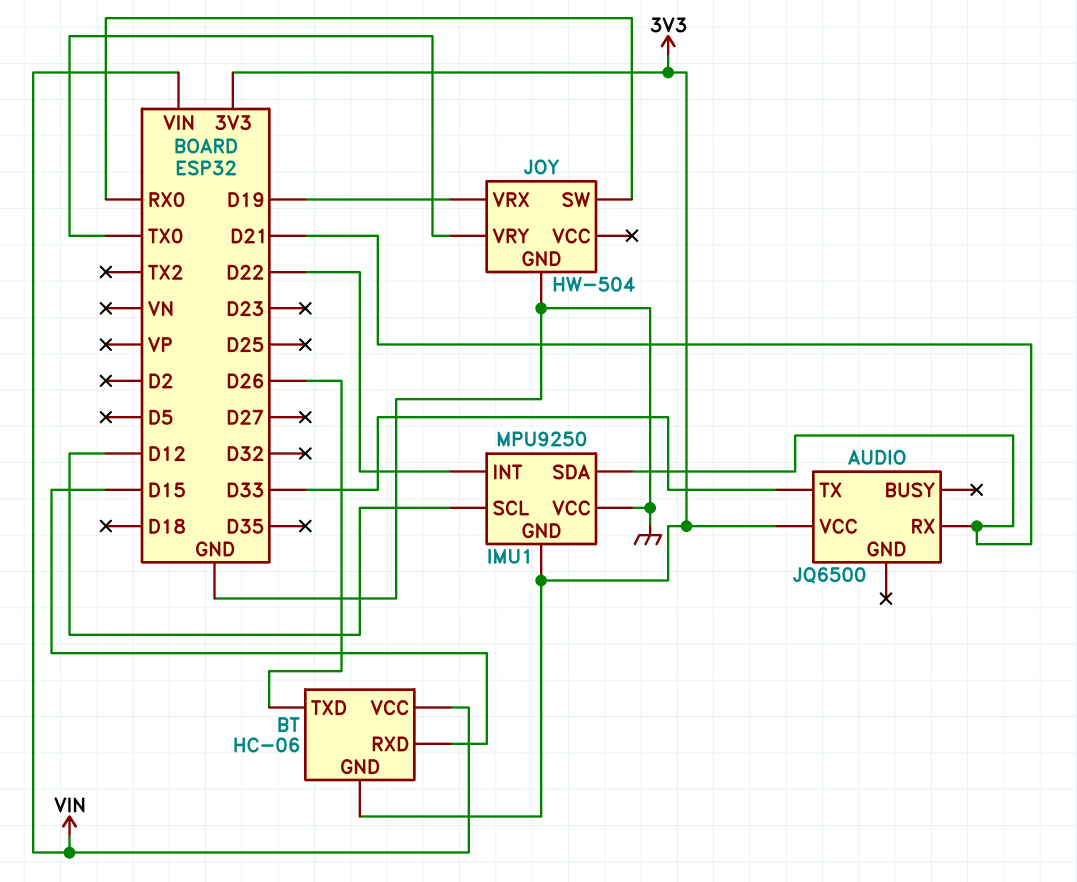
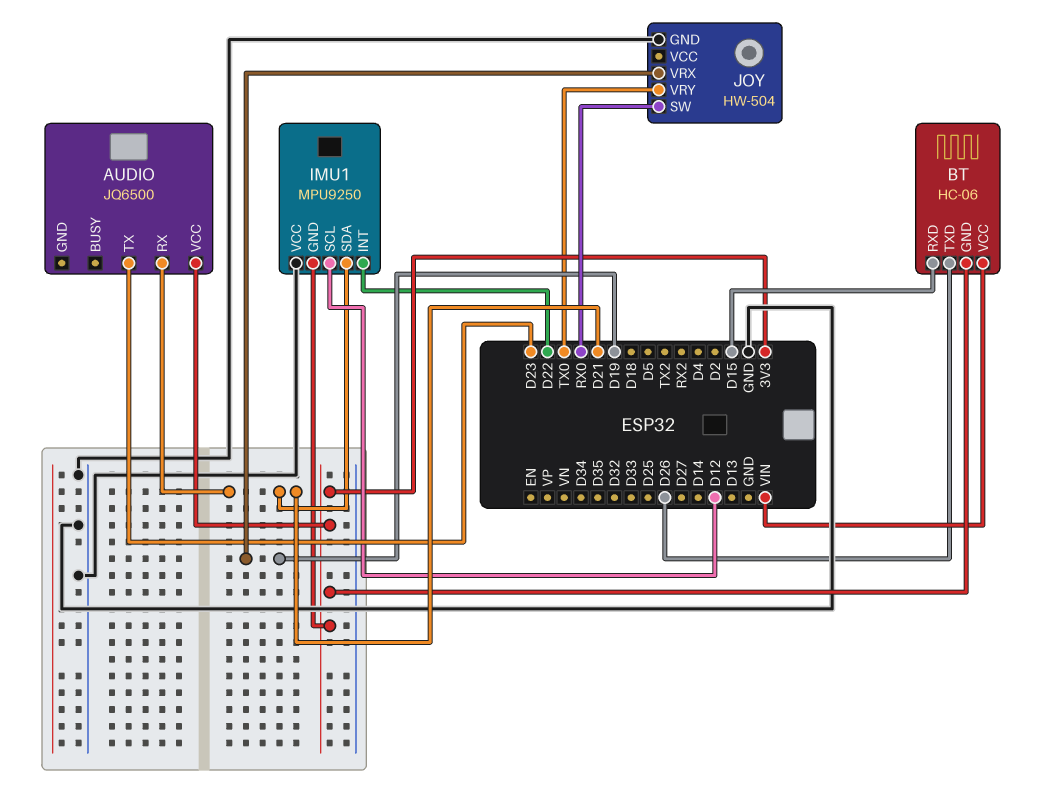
AUDIO pin TX: D33 -> D23

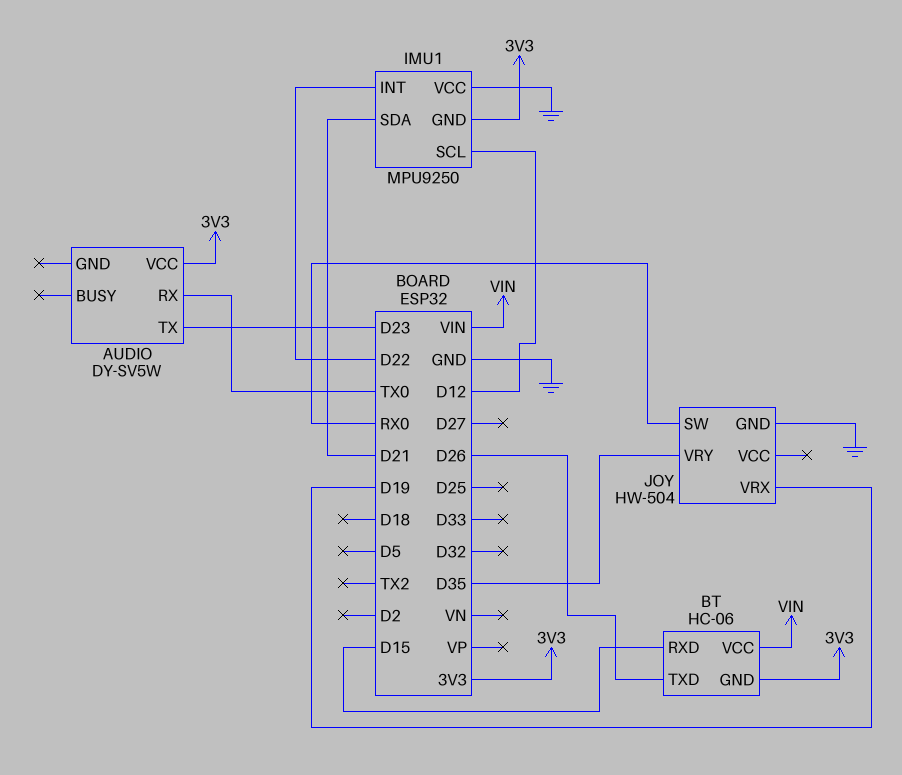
AUDIO: JQ6500 -> DY-SV5W
AUDIO pin RX: D21 -> TX0
JOY pin VRY: TX0 -> D35

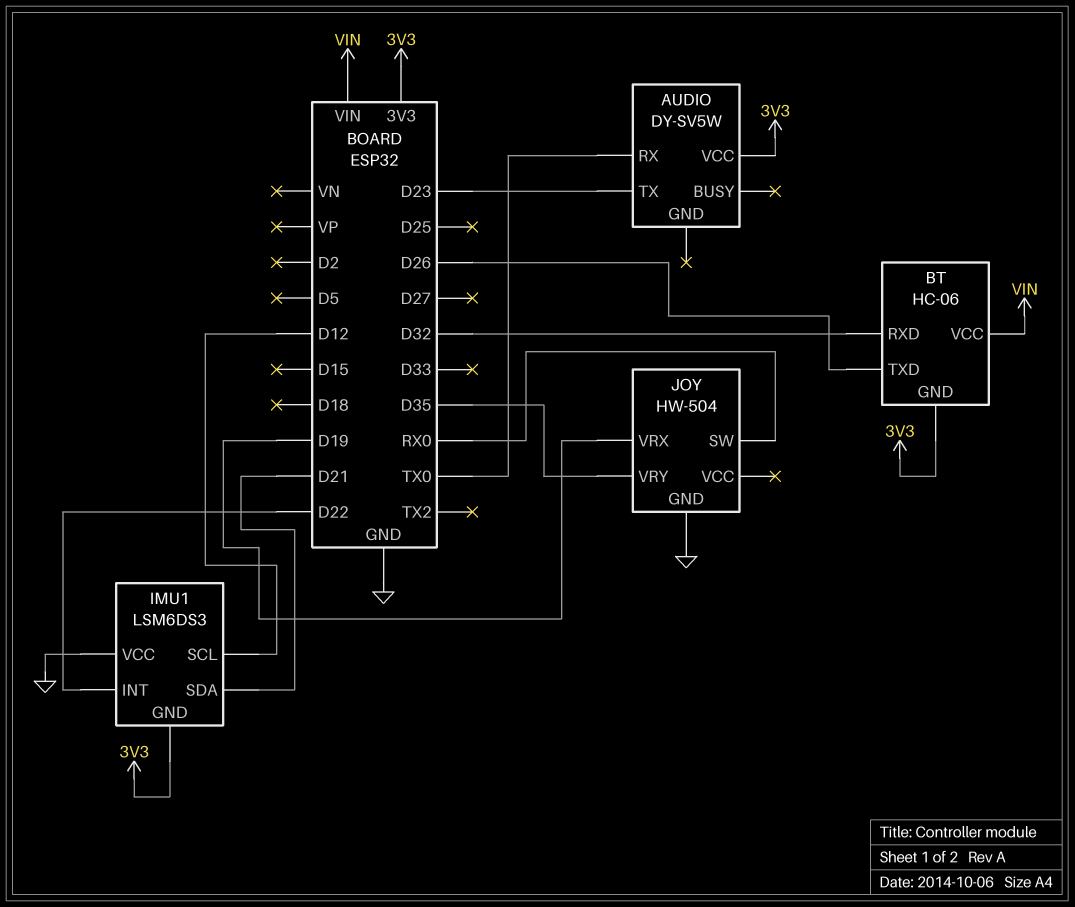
BT pin RXD: D15 -> D32
IMU1: MPU9250 -> LSM6DS3

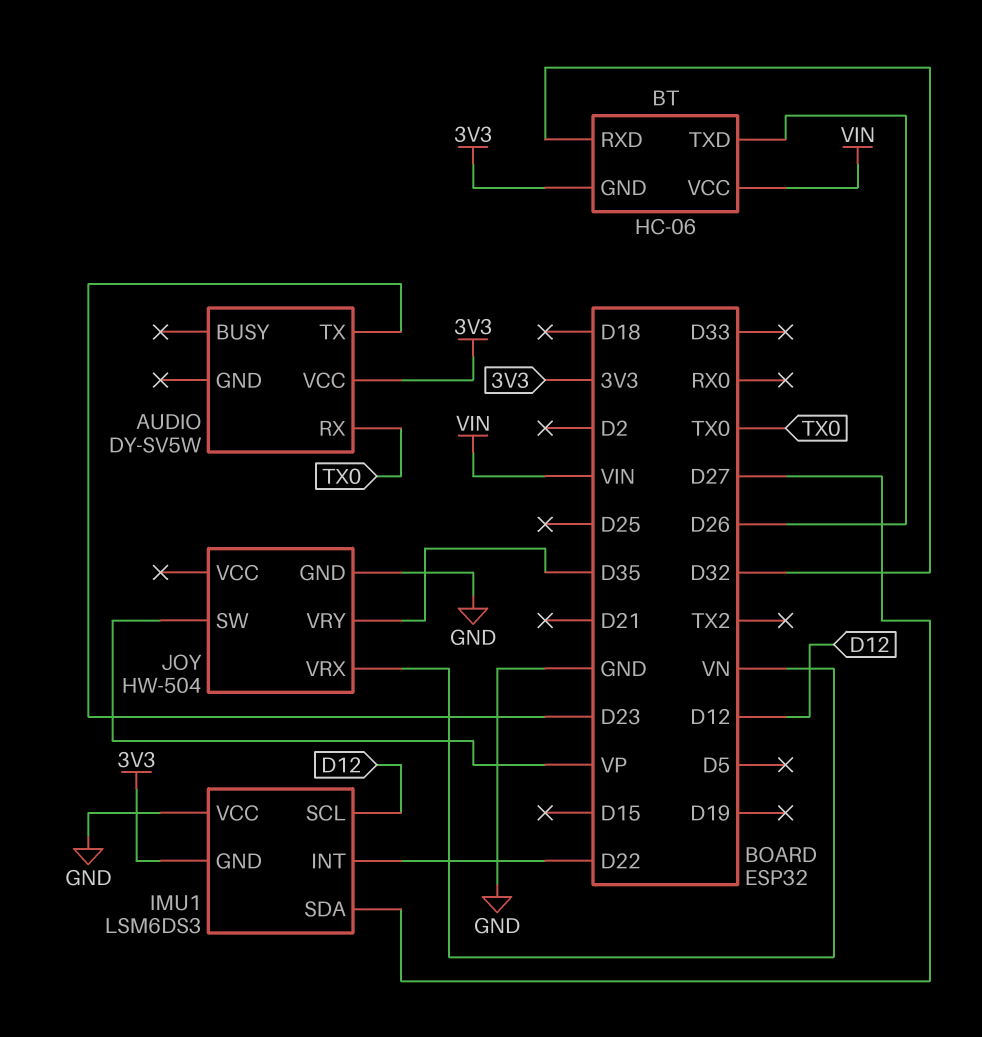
IMU1 pin SDA: D21 -> D27
JOY pin SW: RX0 -> VP
JOY pin VRX: D19 -> VN

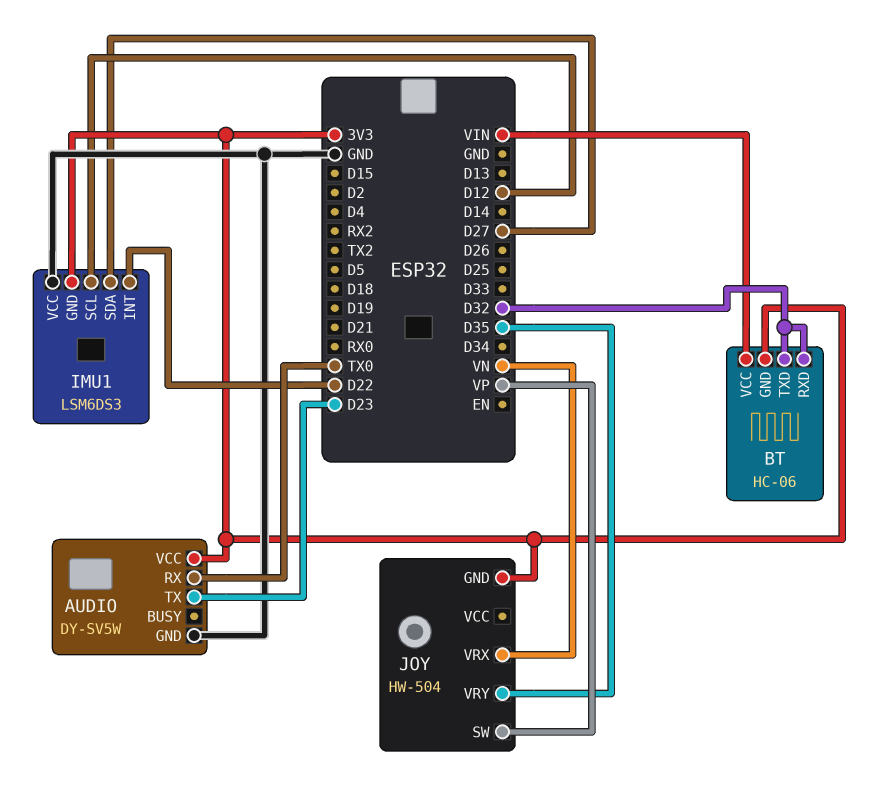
AUDIO pin GND: none -> GND
BT pin TXD: D26 -> D32
JOY pin GND: GND -> 3V3

